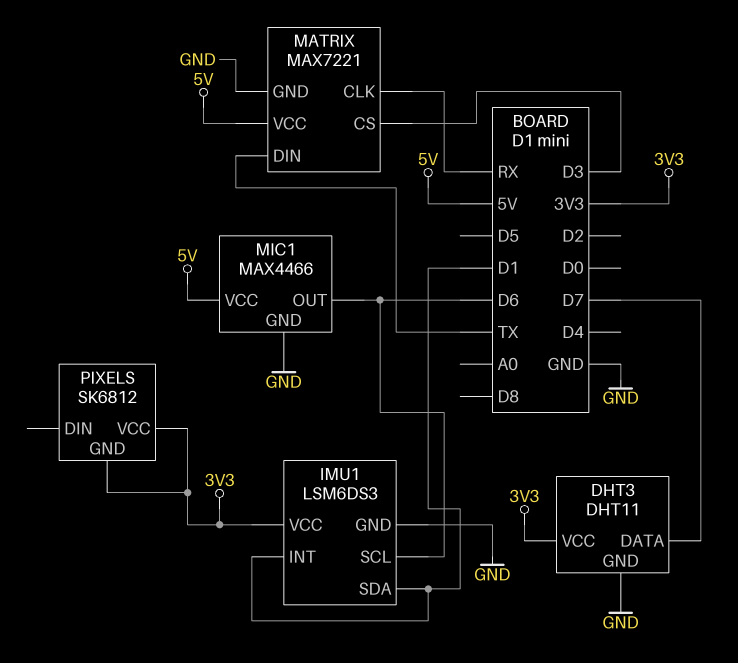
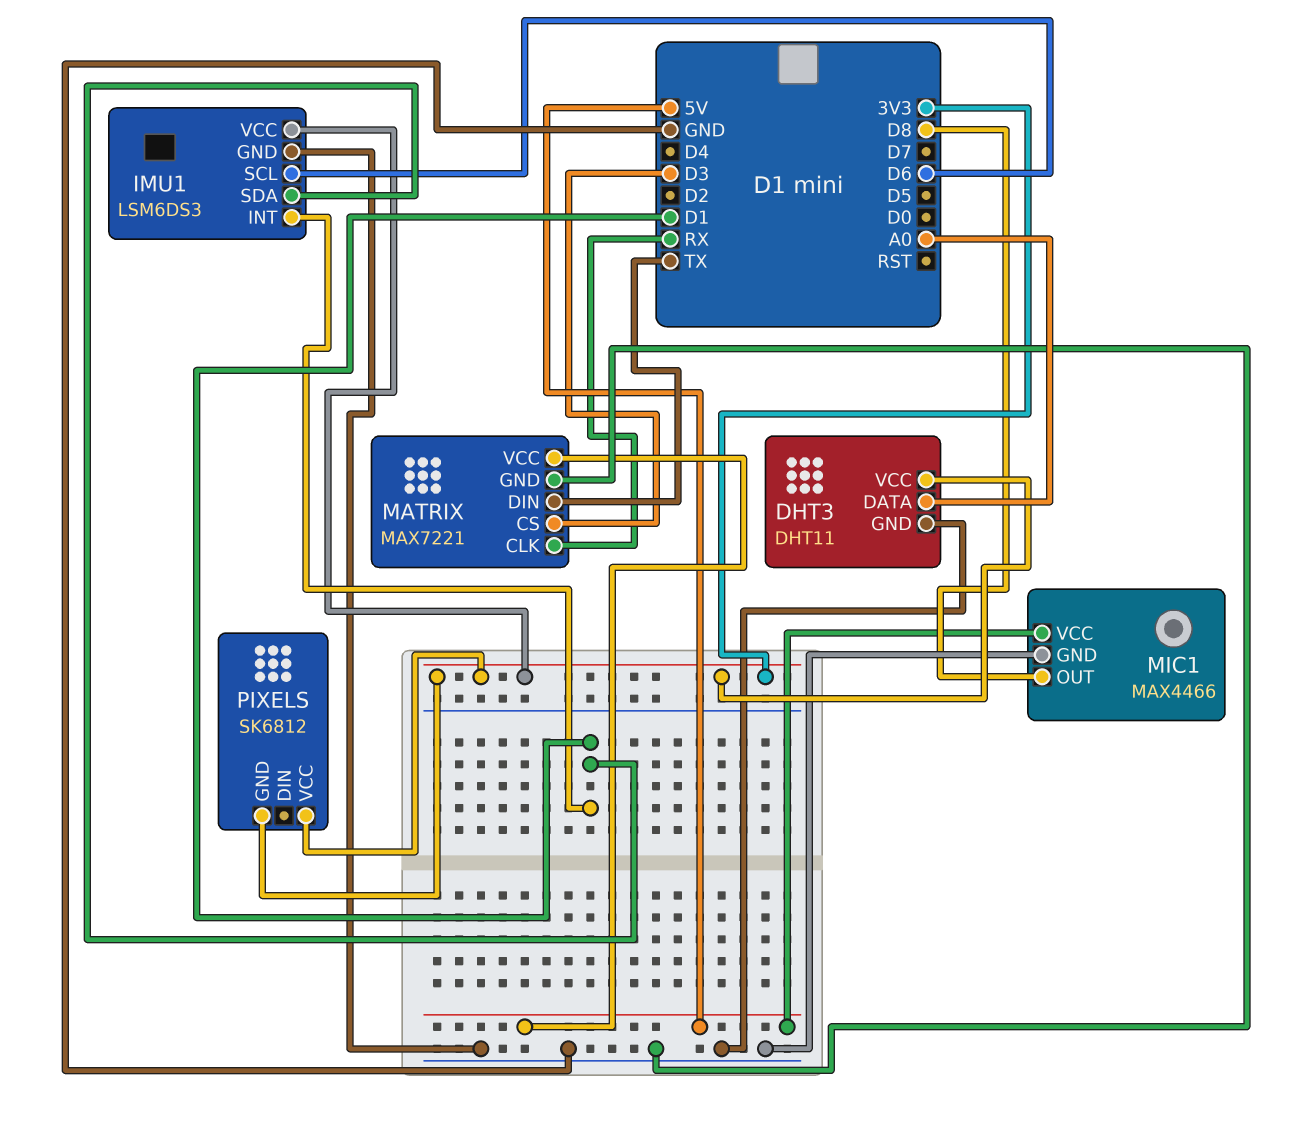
DHT3 pin DATA: D7 -> A0
MIC1 pin OUT: D6 -> D8

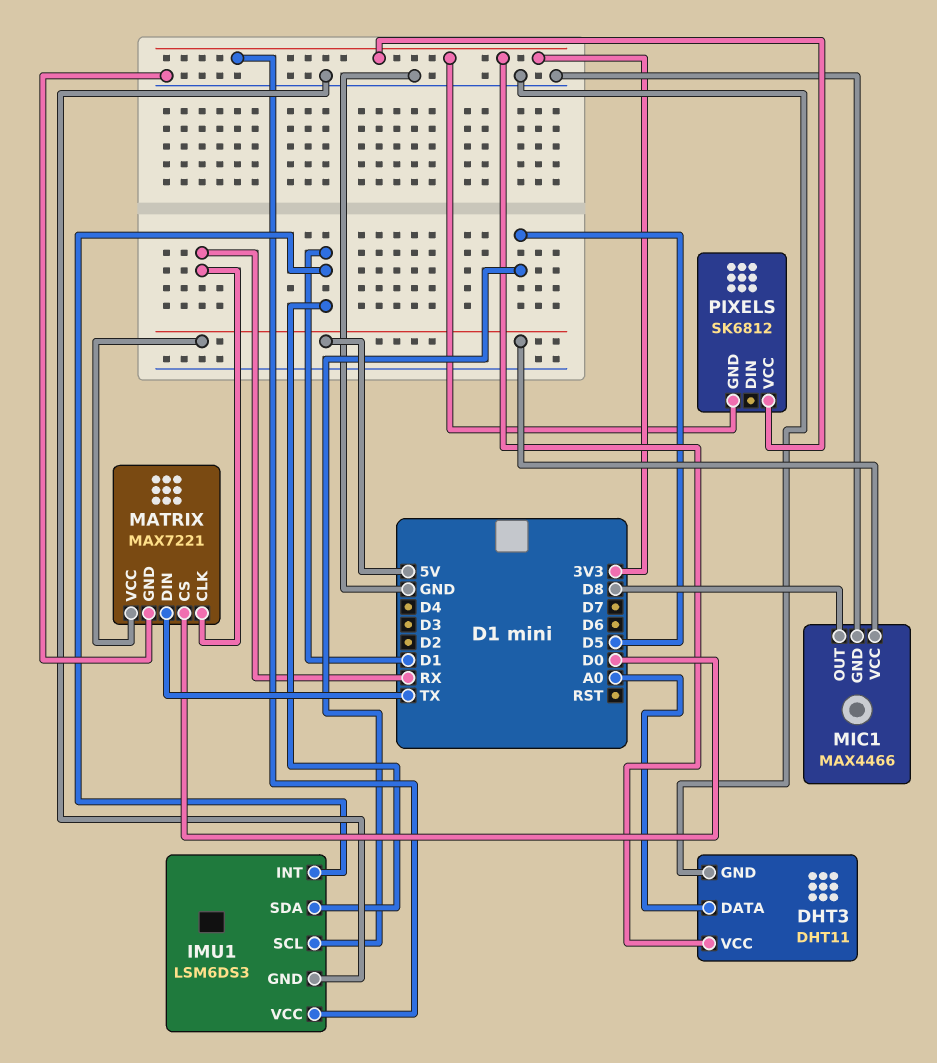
IMU1 pin SCL: D6 -> D5
MATRIX pin CS: D3 -> D0

